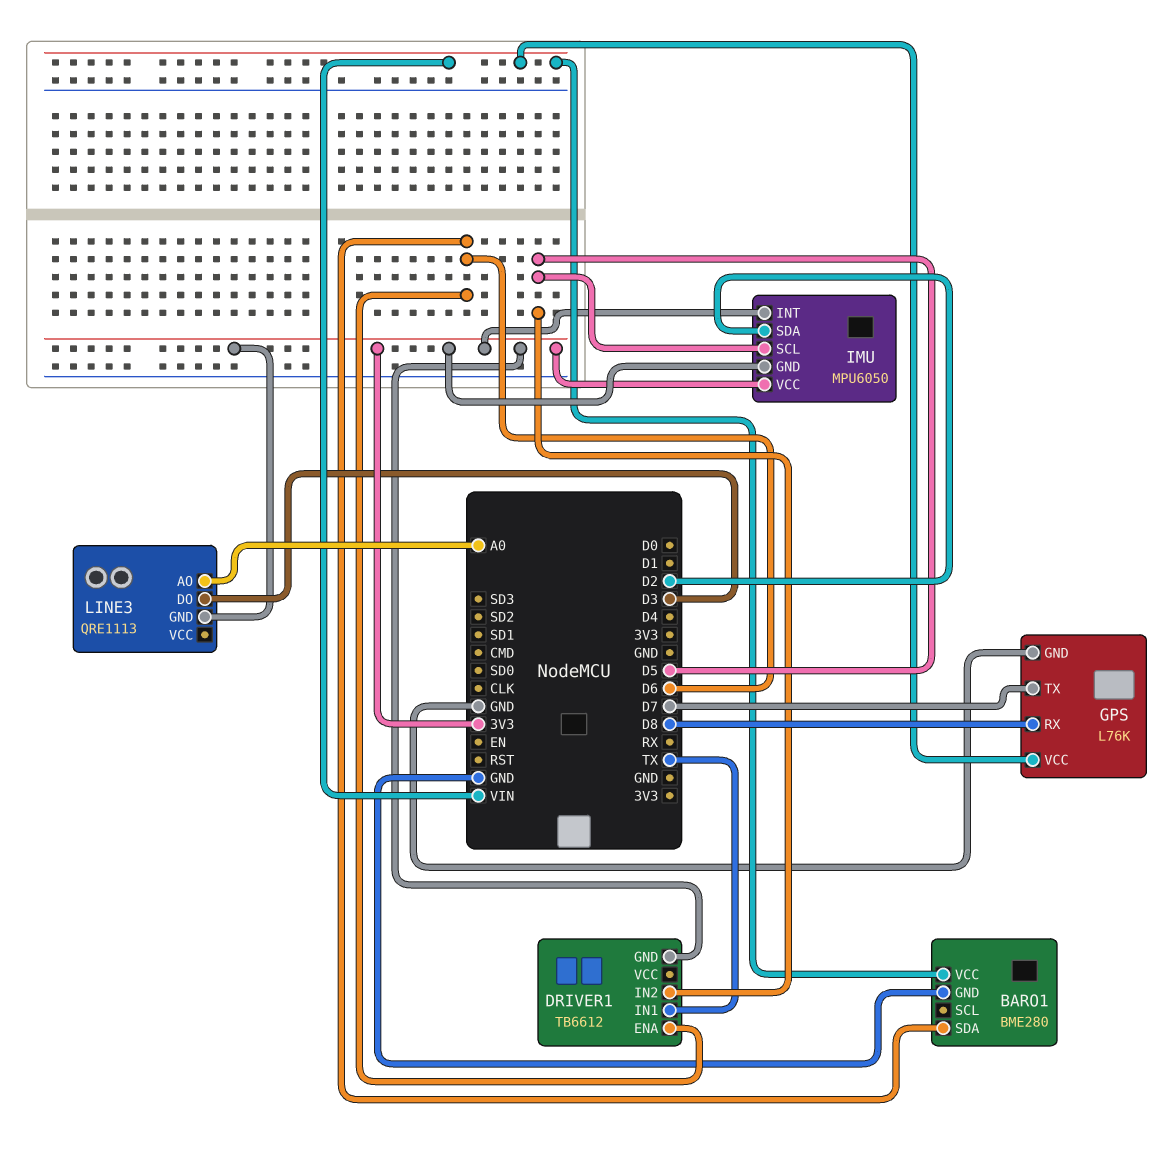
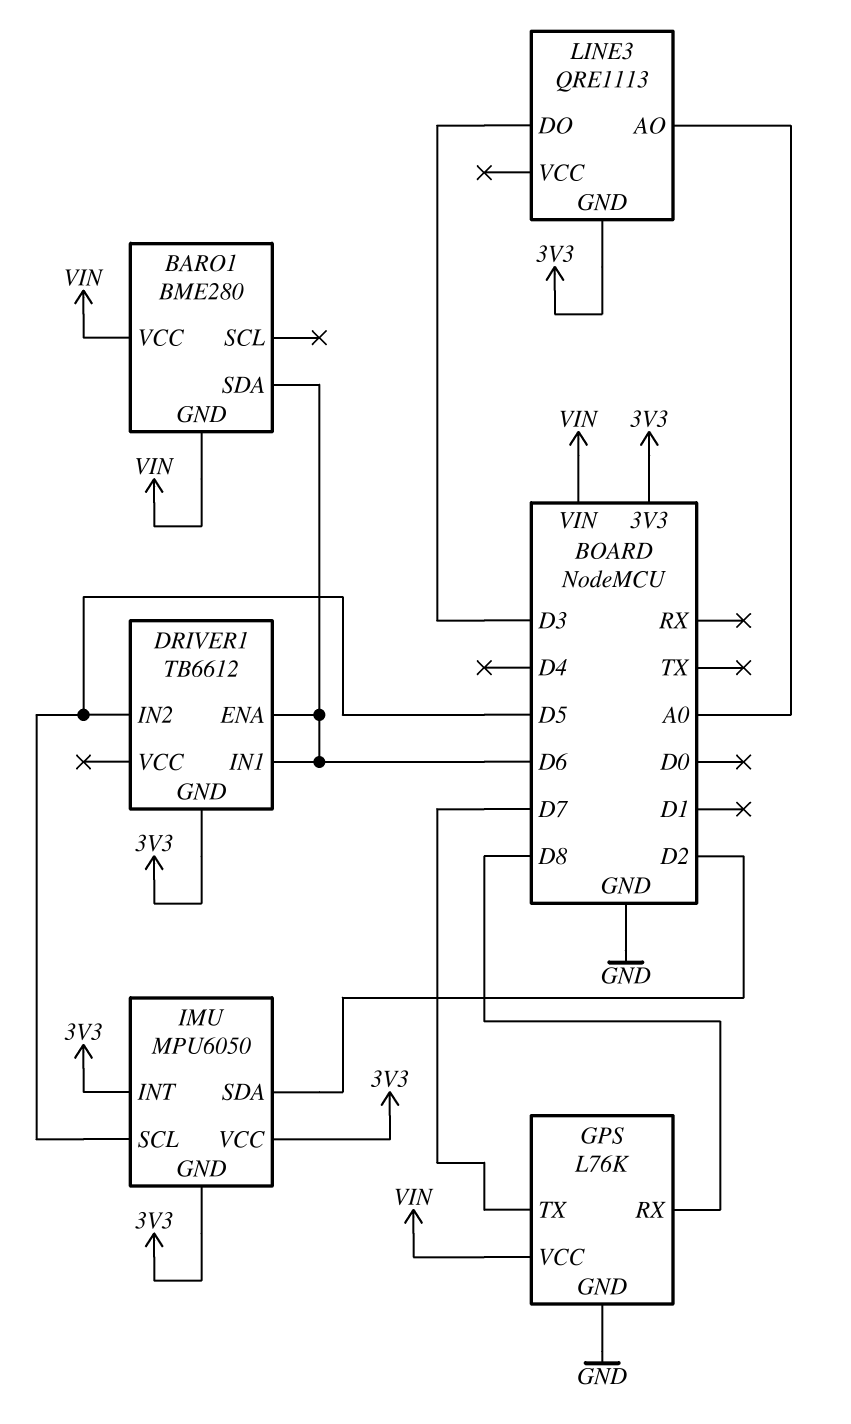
BARO1 pin GND: GND -> VIN
DRIVER1 pin IN1: TX -> D6

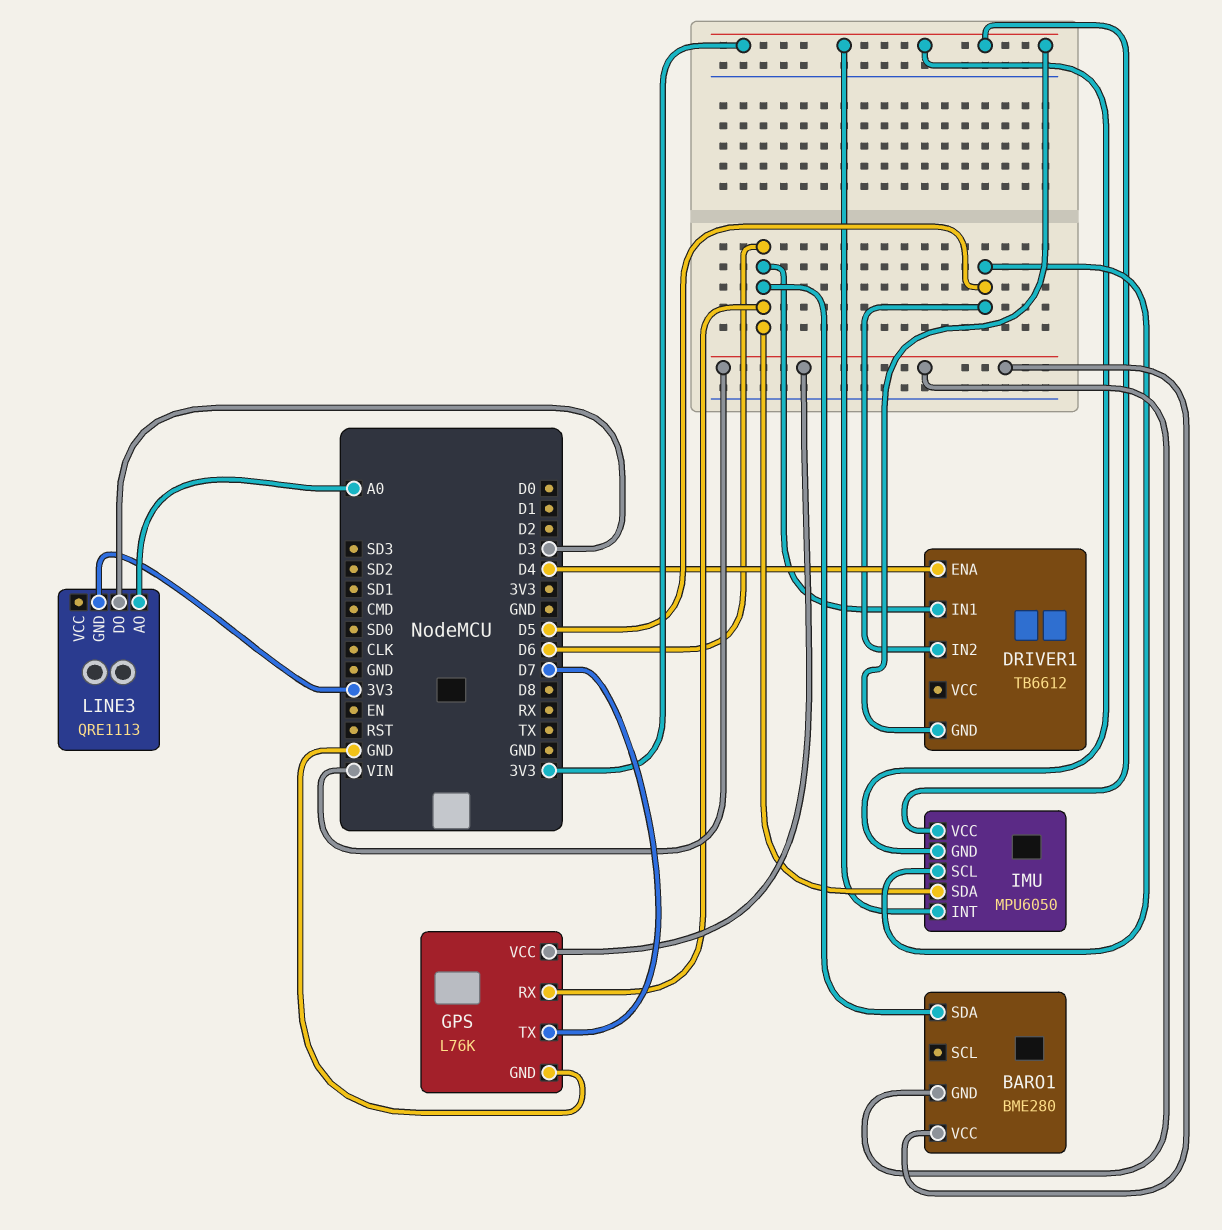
DRIVER1 pin ENA: D6 -> D4
GPS pin RX: D8 -> D6
IMU pin SDA: D2 -> D6

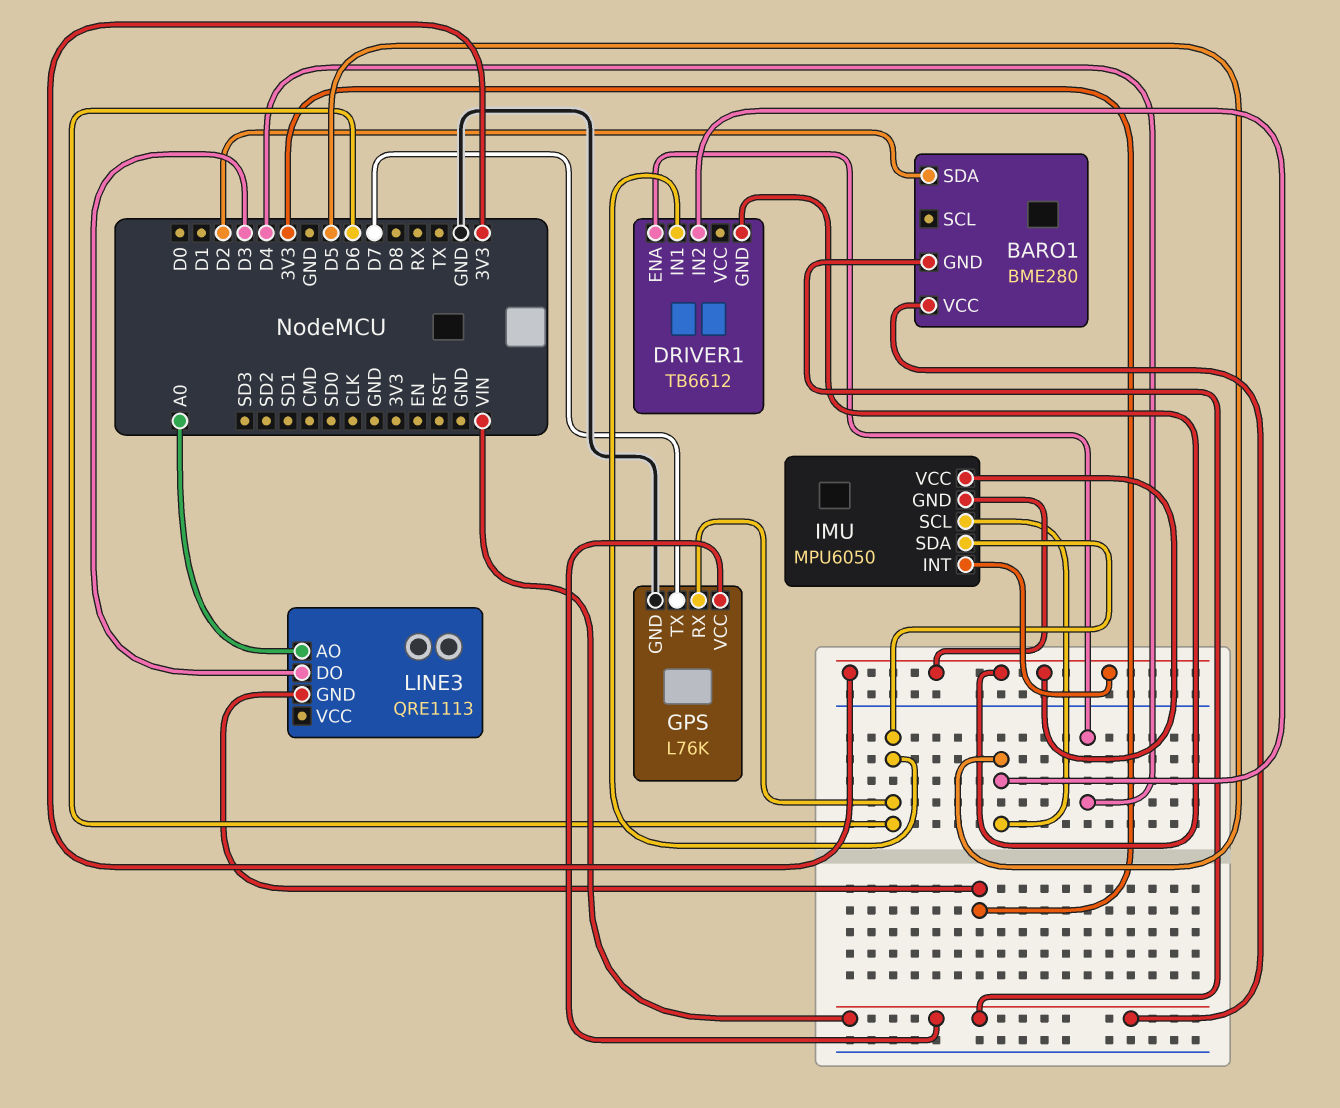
BARO1 pin SDA: D6 -> D2

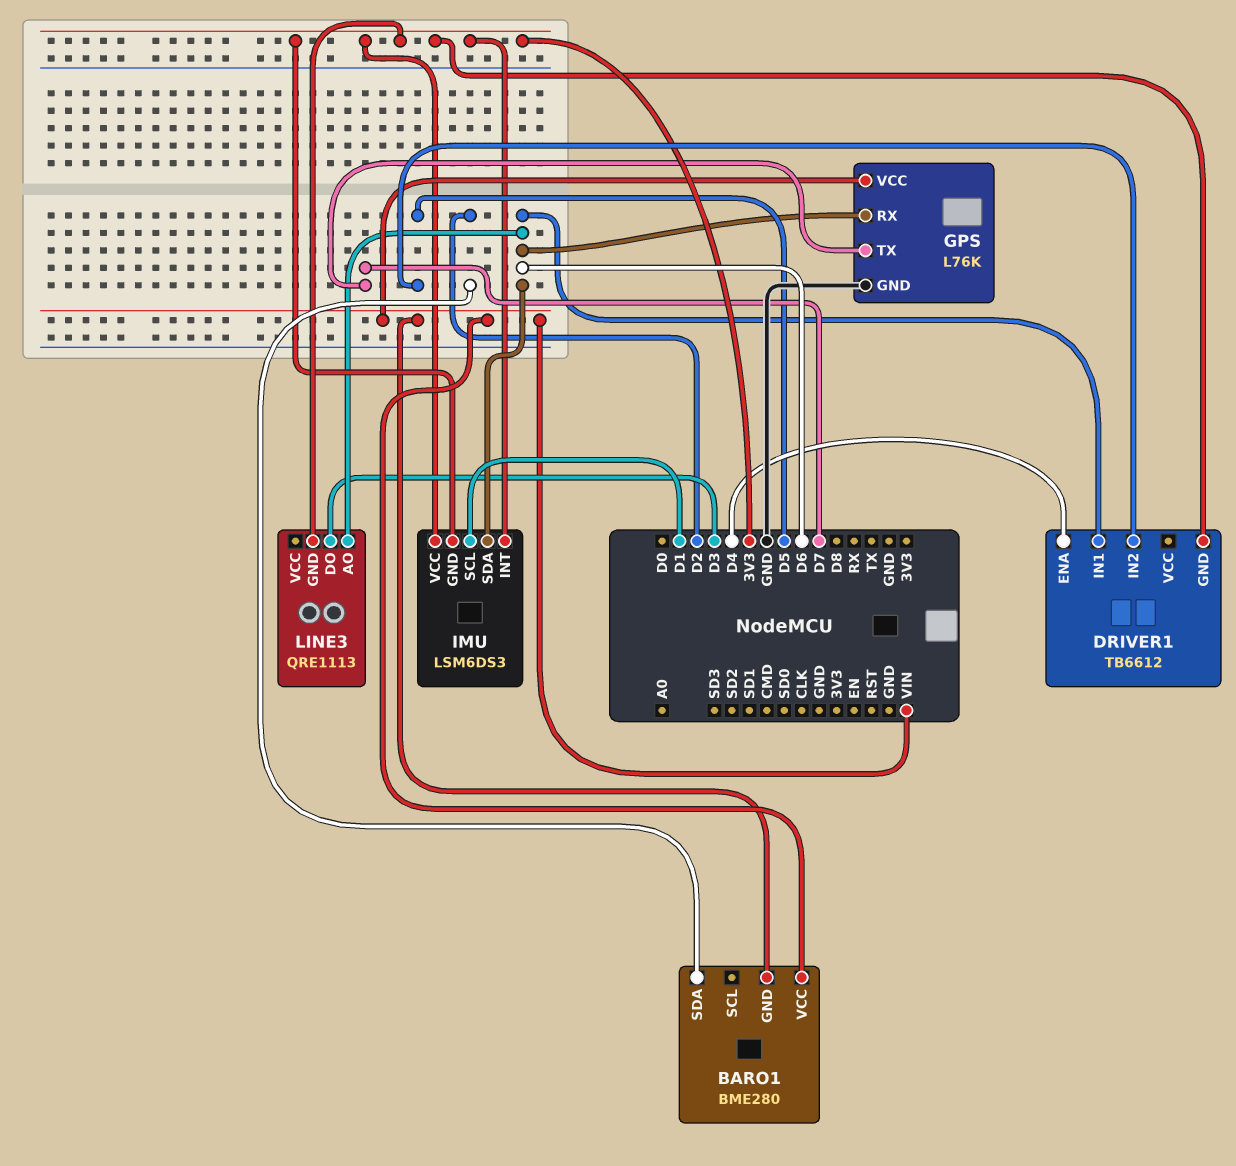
IMU: MPU6050 -> LSM6DS3
IMU pin SCL: D5 -> D1
LINE3 pin AO: A0 -> D6

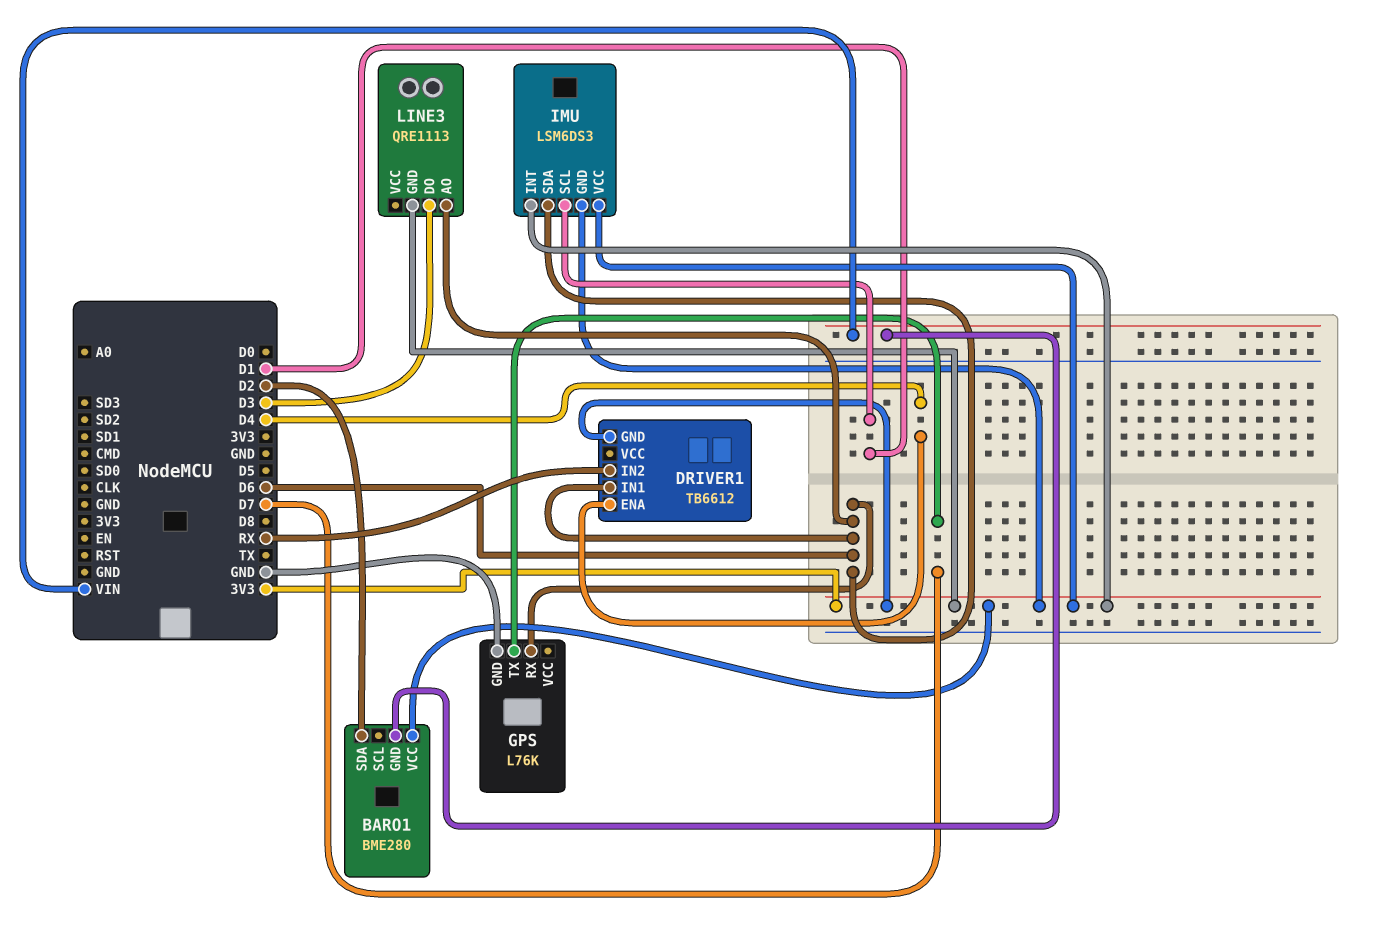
BARO1 pin VCC: VIN -> 3V3
DRIVER1 pin IN2: D5 -> RX
GPS pin VCC: VIN -> none

